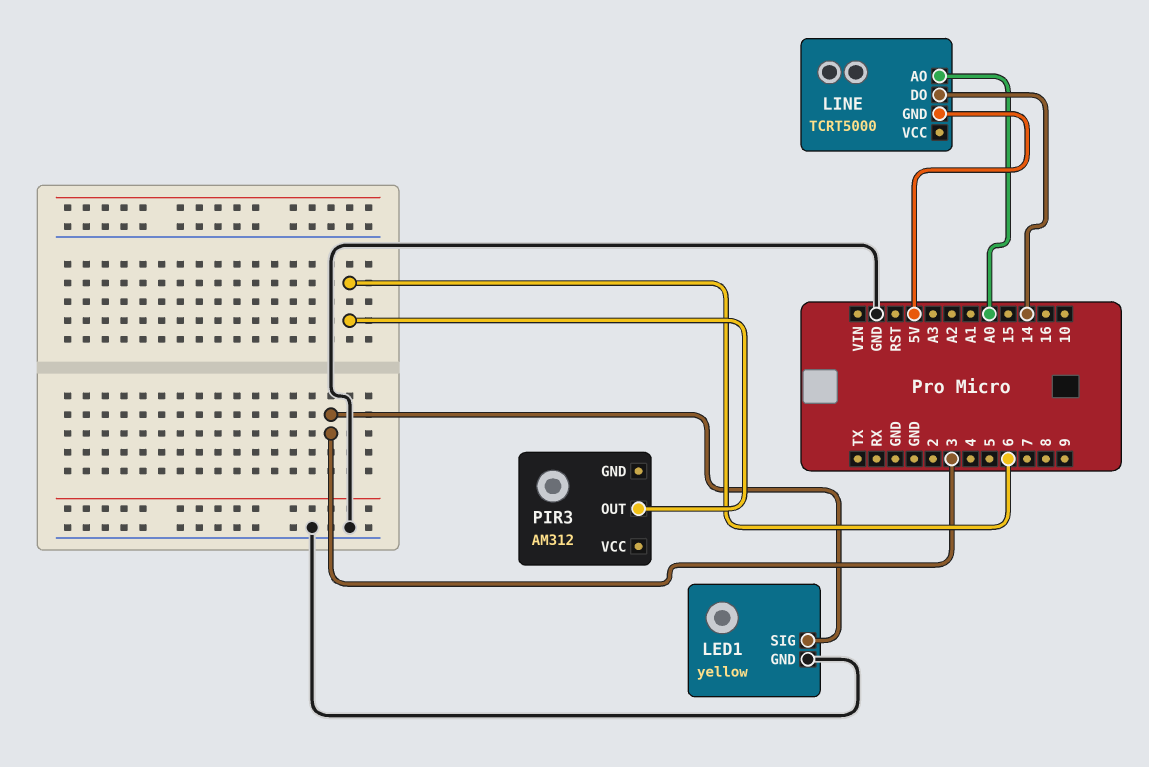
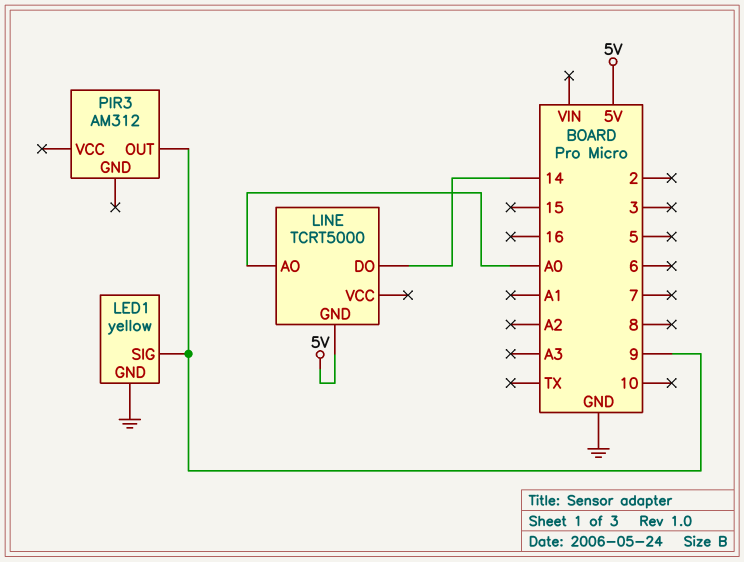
LED1 pin SIG: 3 -> 9
PIR3 pin OUT: 6 -> 9

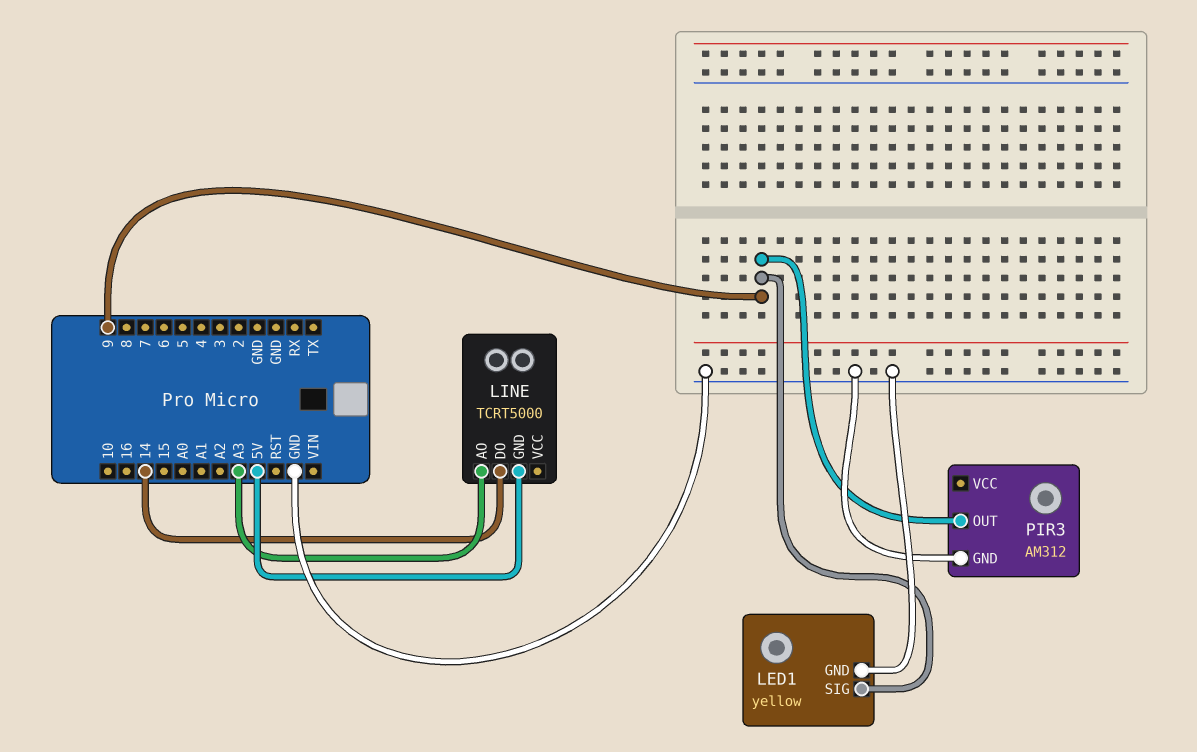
LINE pin AO: A0 -> A3
PIR3 pin GND: none -> GND

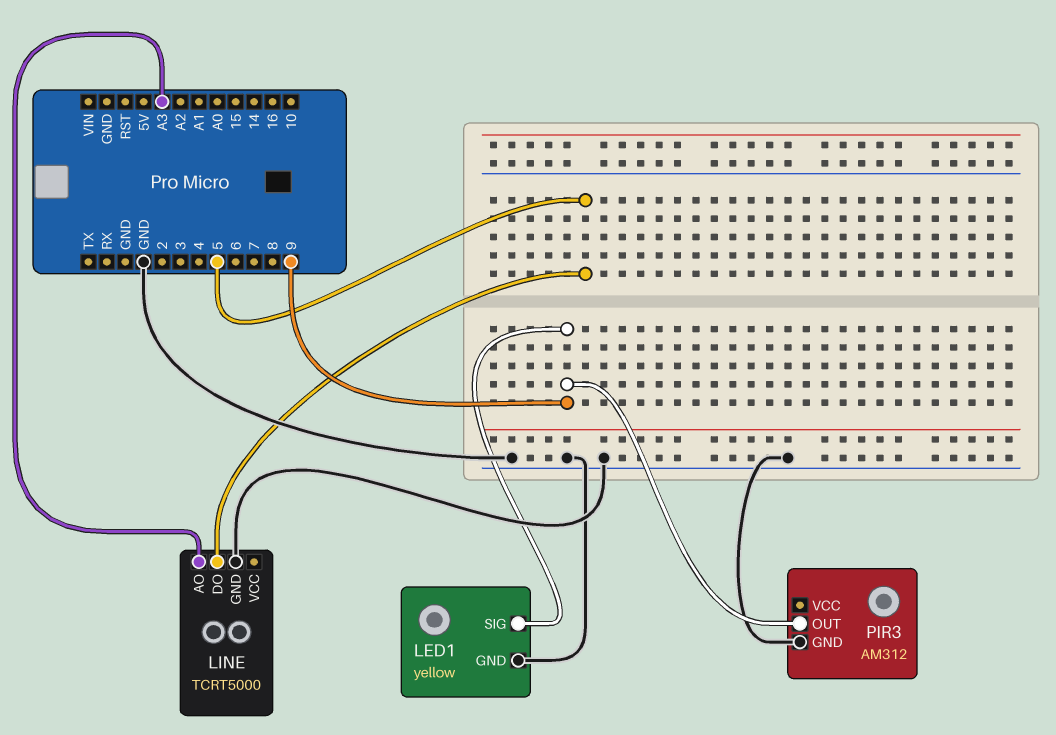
LINE pin DO: 14 -> 5
LINE pin GND: 5V -> GND

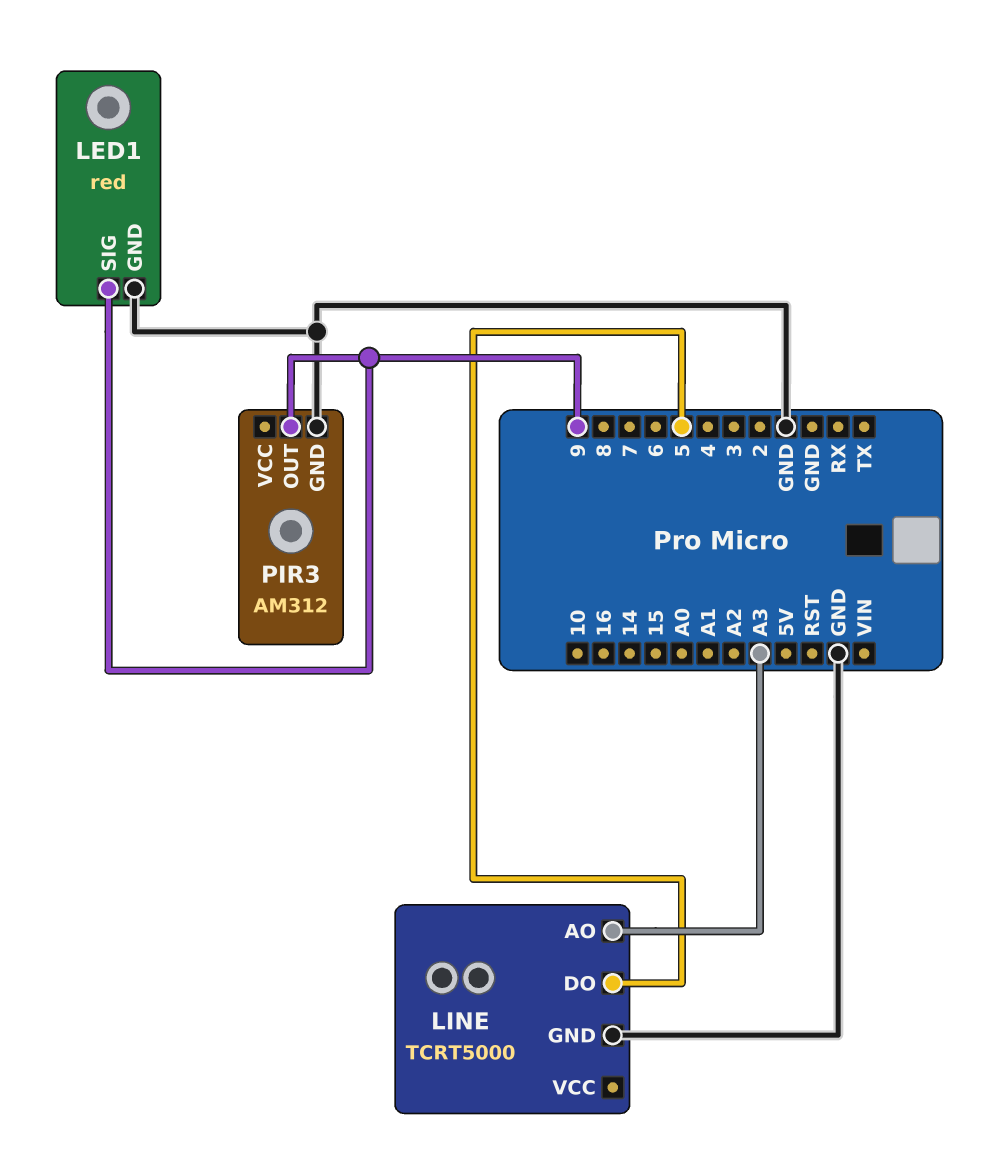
LED1: yellow -> red

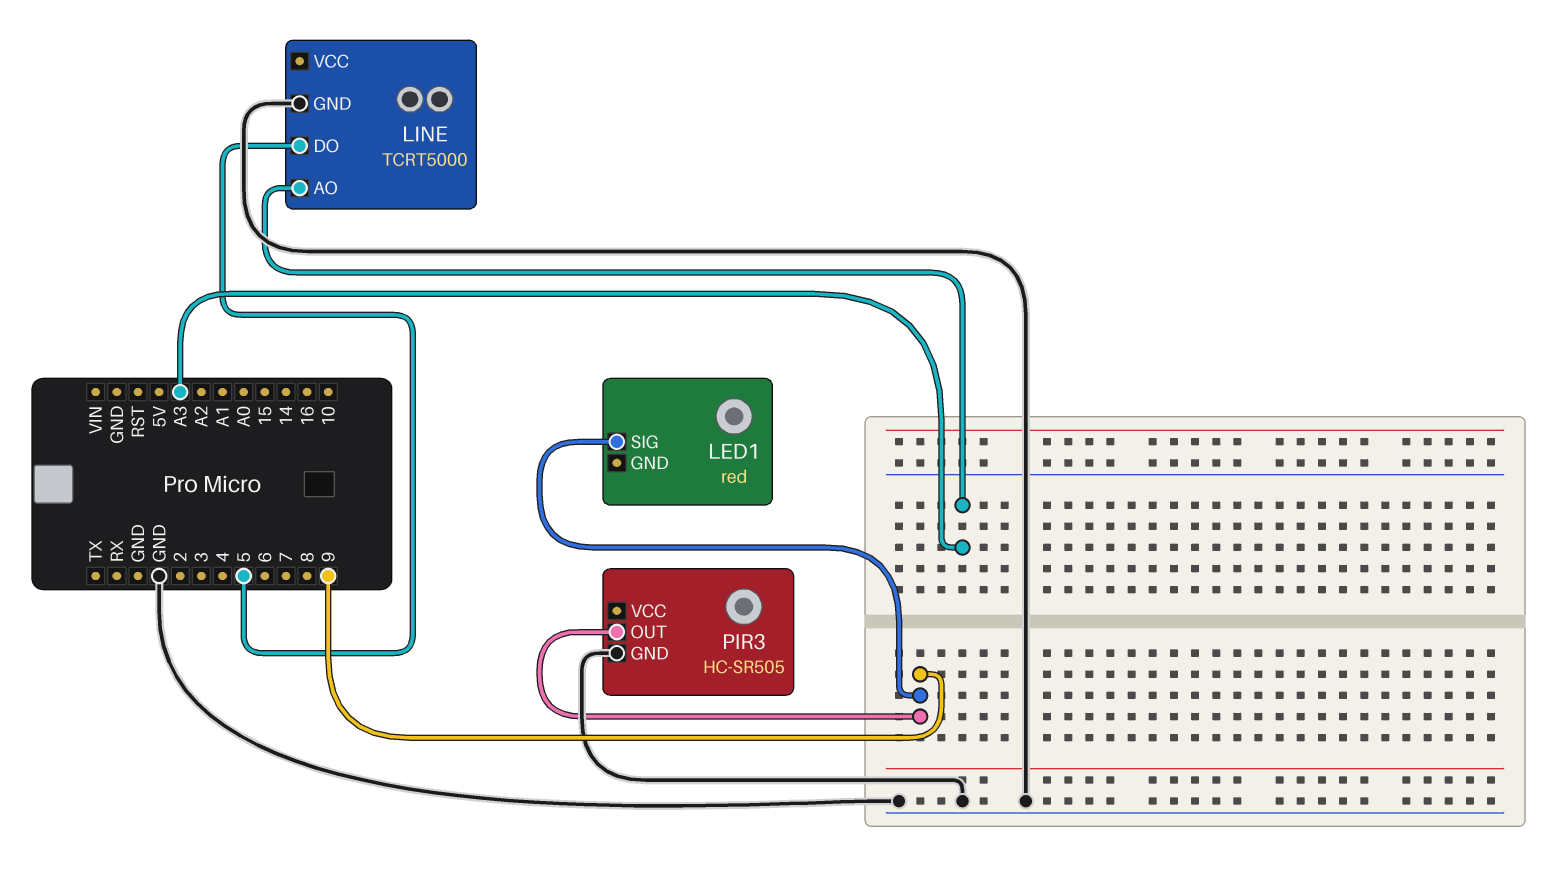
LED1 pin GND: GND -> none
PIR3: AM312 -> HC-SR505

